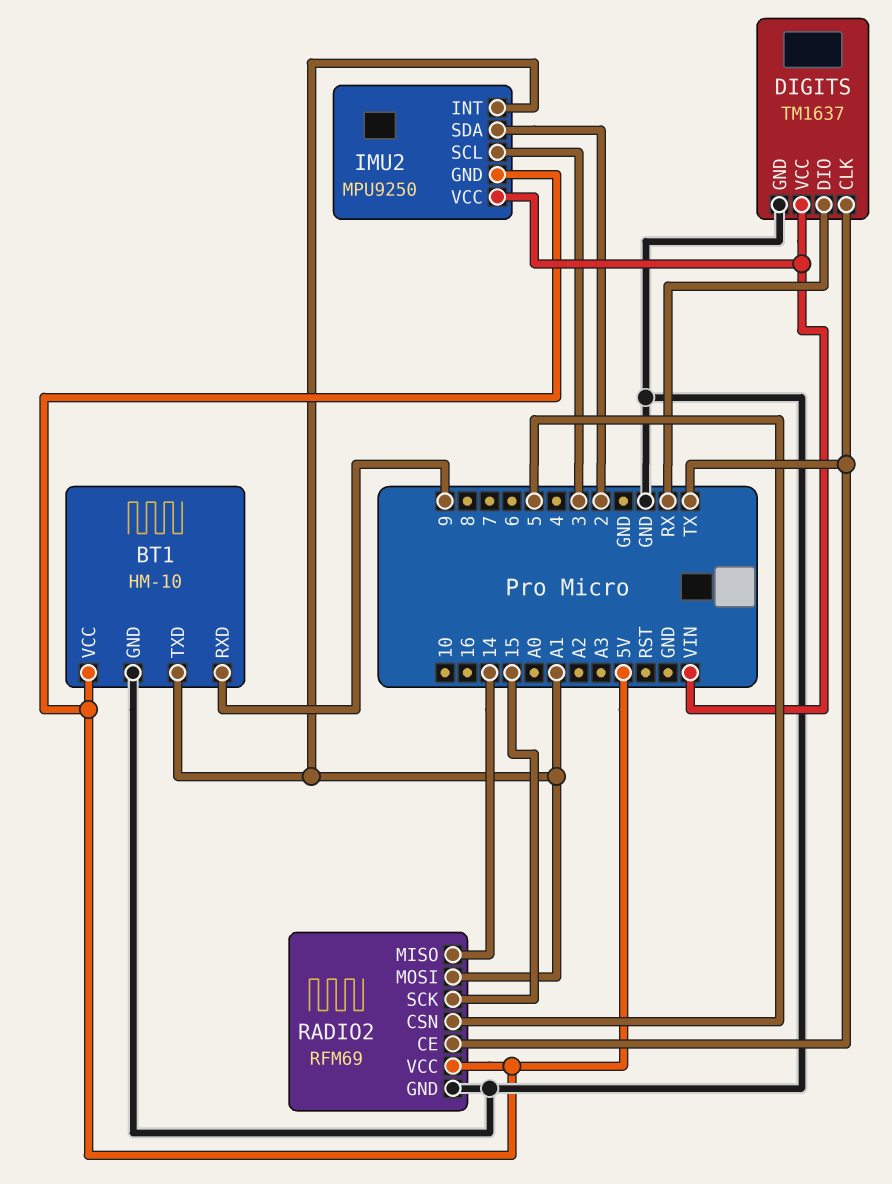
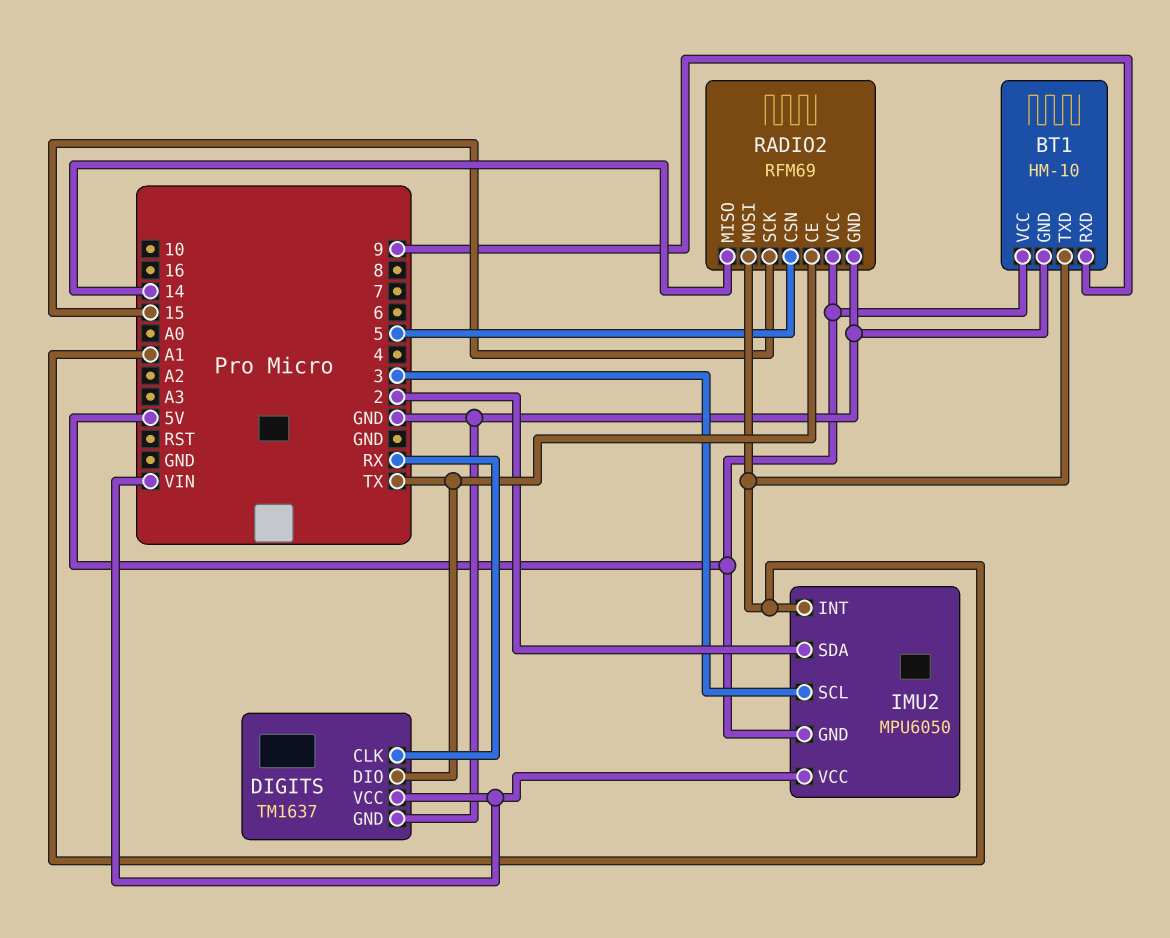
DIGITS pin CLK: TX -> RX
DIGITS pin DIO: RX -> TX
IMU2: MPU9250 -> MPU6050

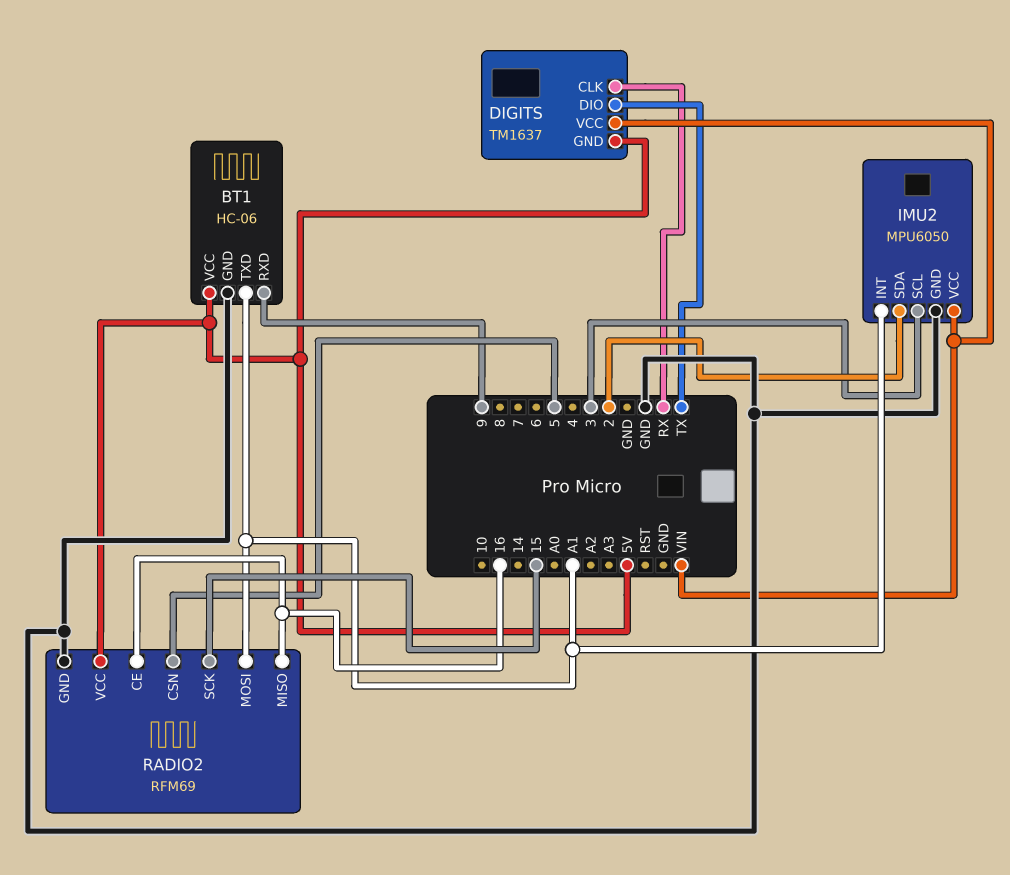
BT1: HM-10 -> HC-06
DIGITS pin GND: GND -> 5V
IMU2 pin GND: 5V -> GND
RADIO2 pin CE: TX -> 16
RADIO2 pin MISO: 14 -> 16

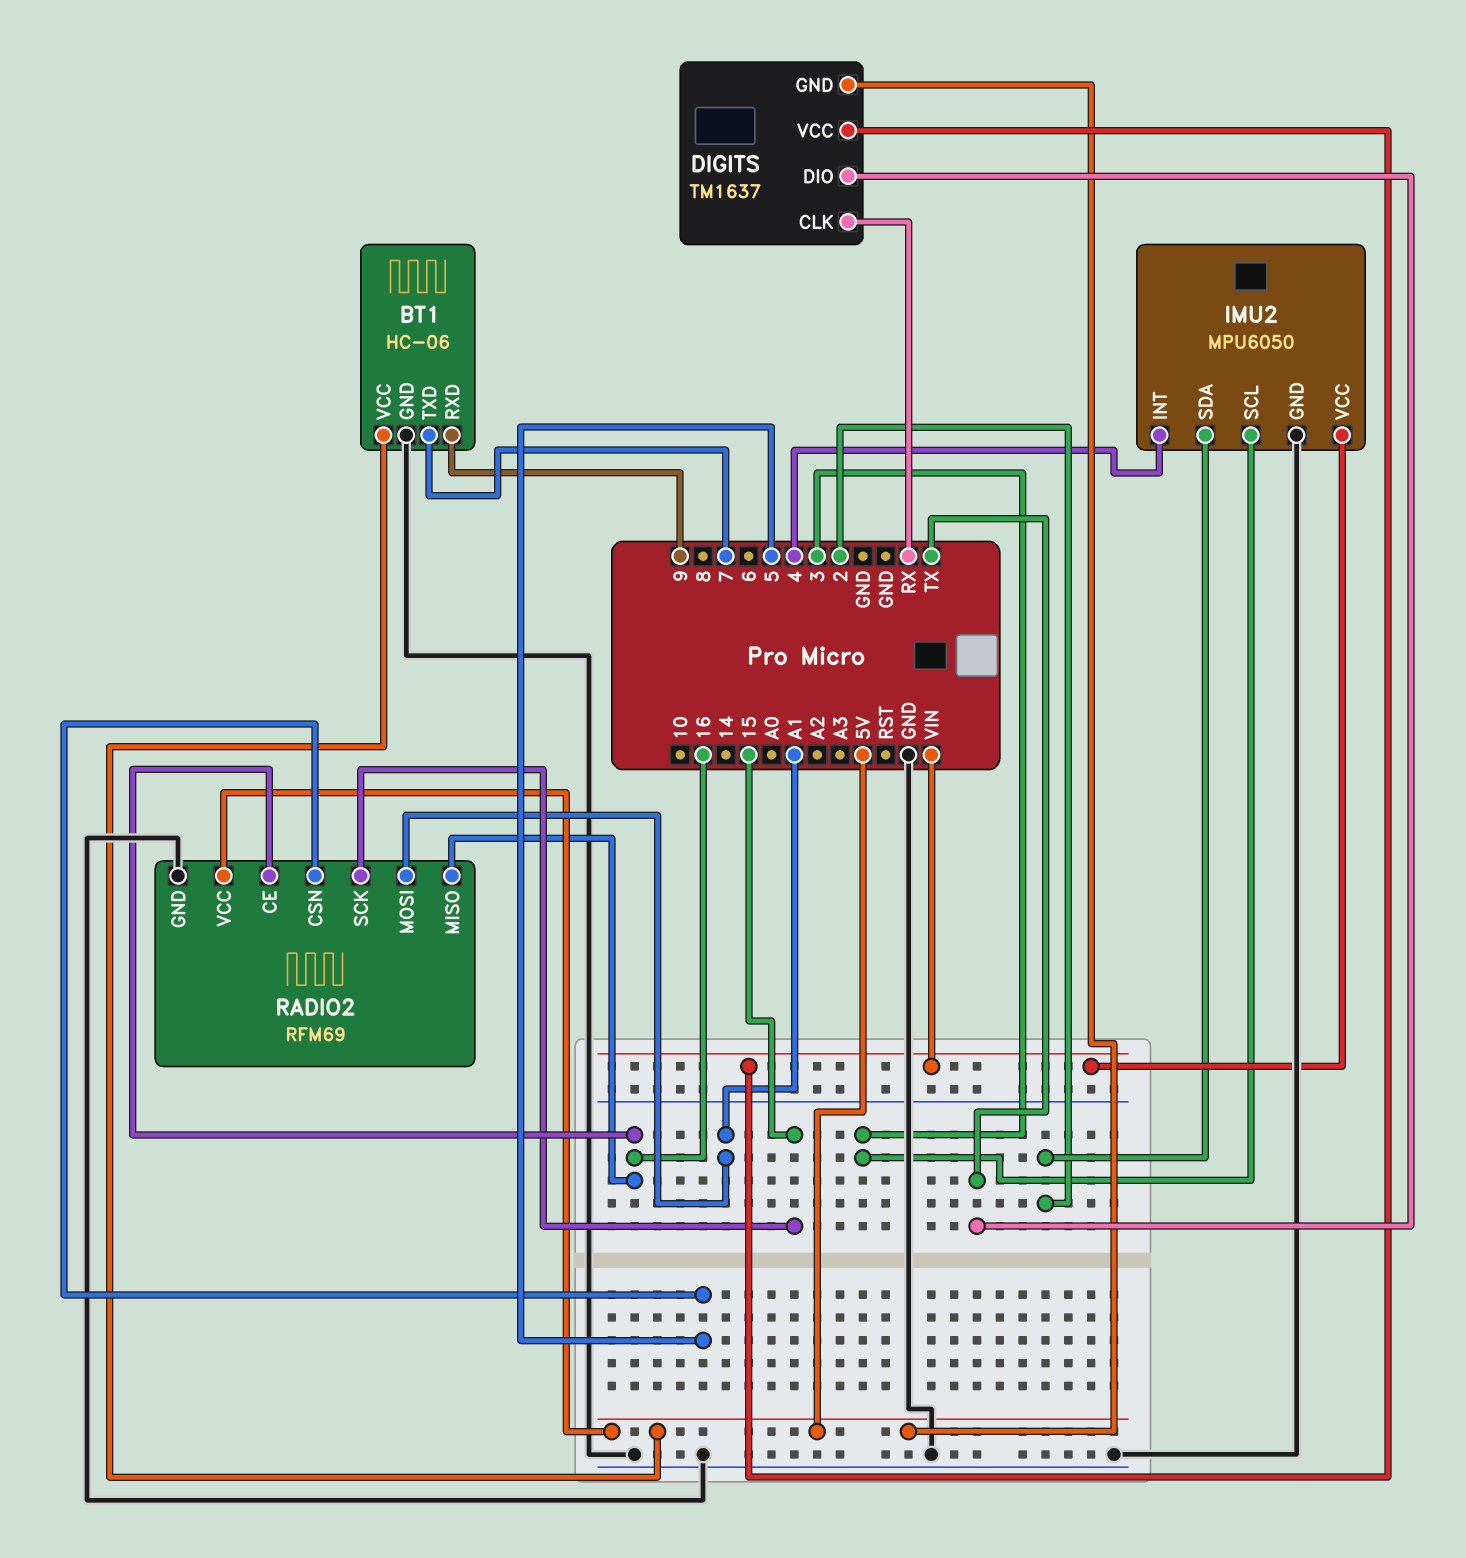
BT1 pin TXD: A1 -> 7
IMU2 pin INT: A1 -> 4

